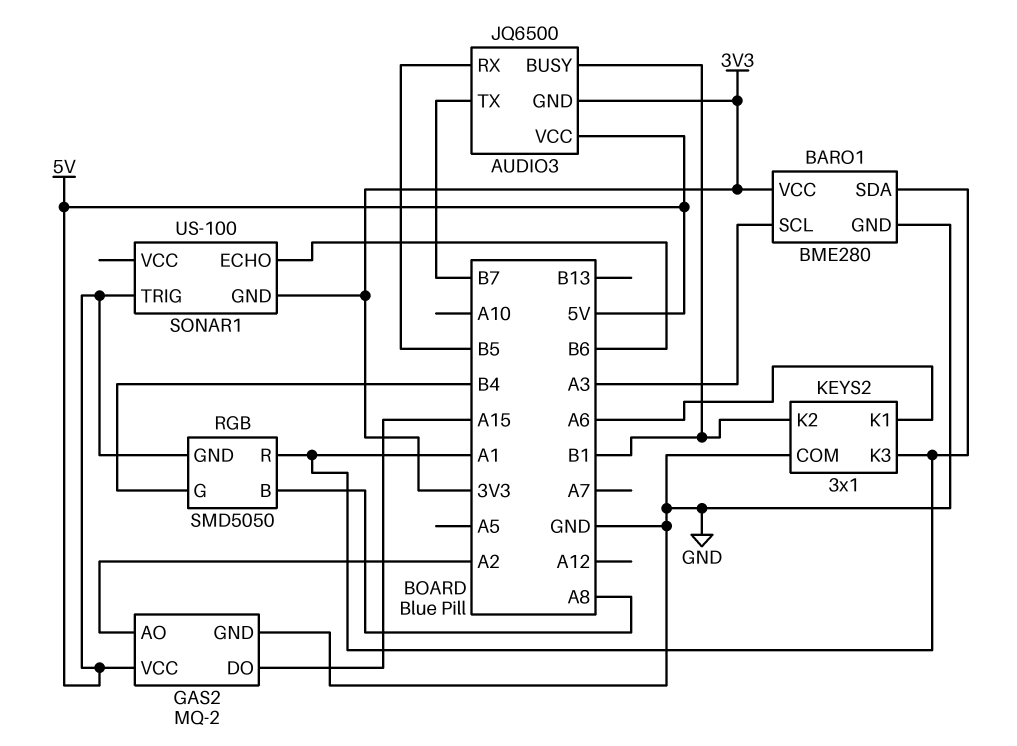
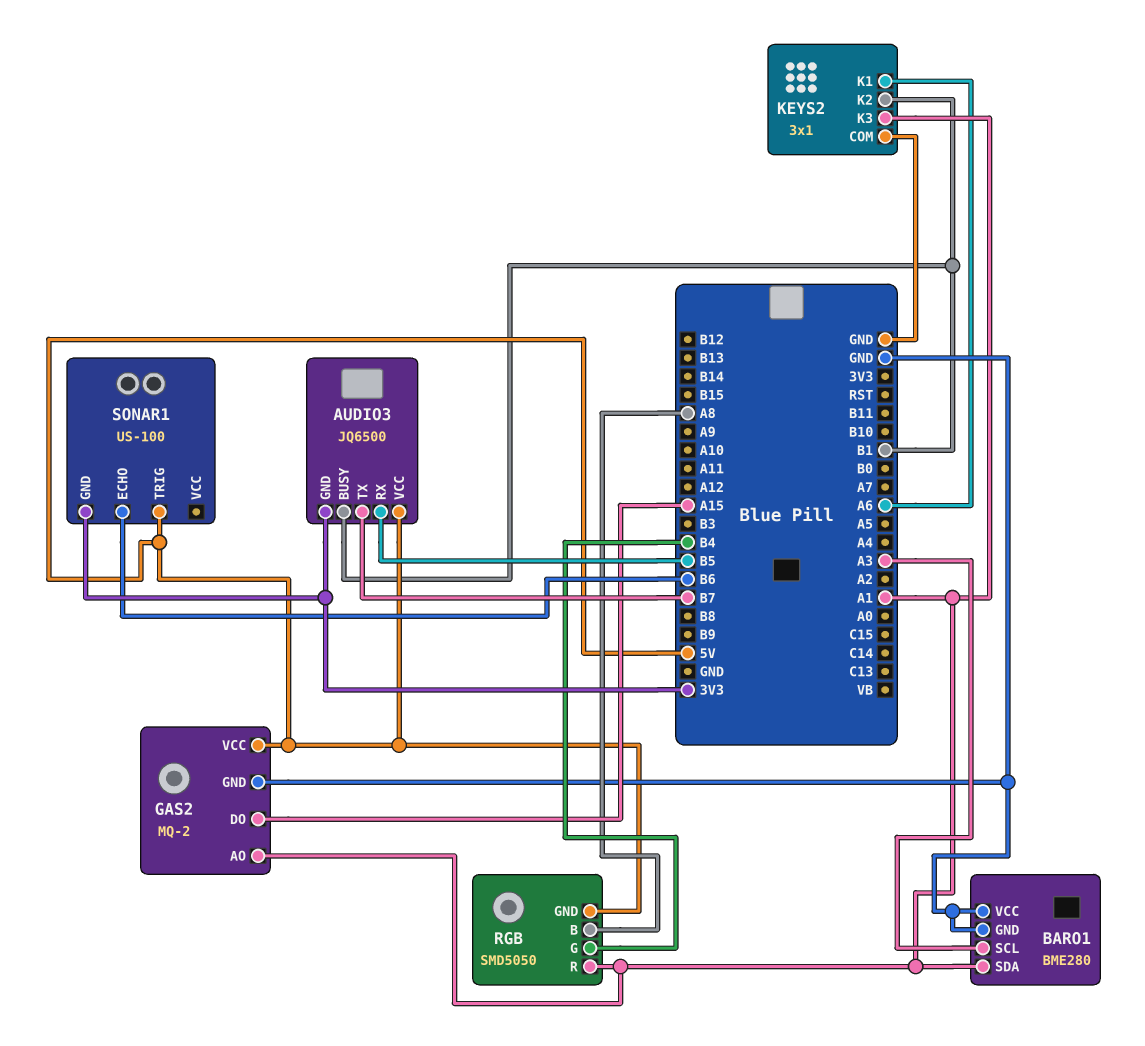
BARO1 pin VCC: 3V3 -> GND
GAS2 pin AO: A2 -> A1

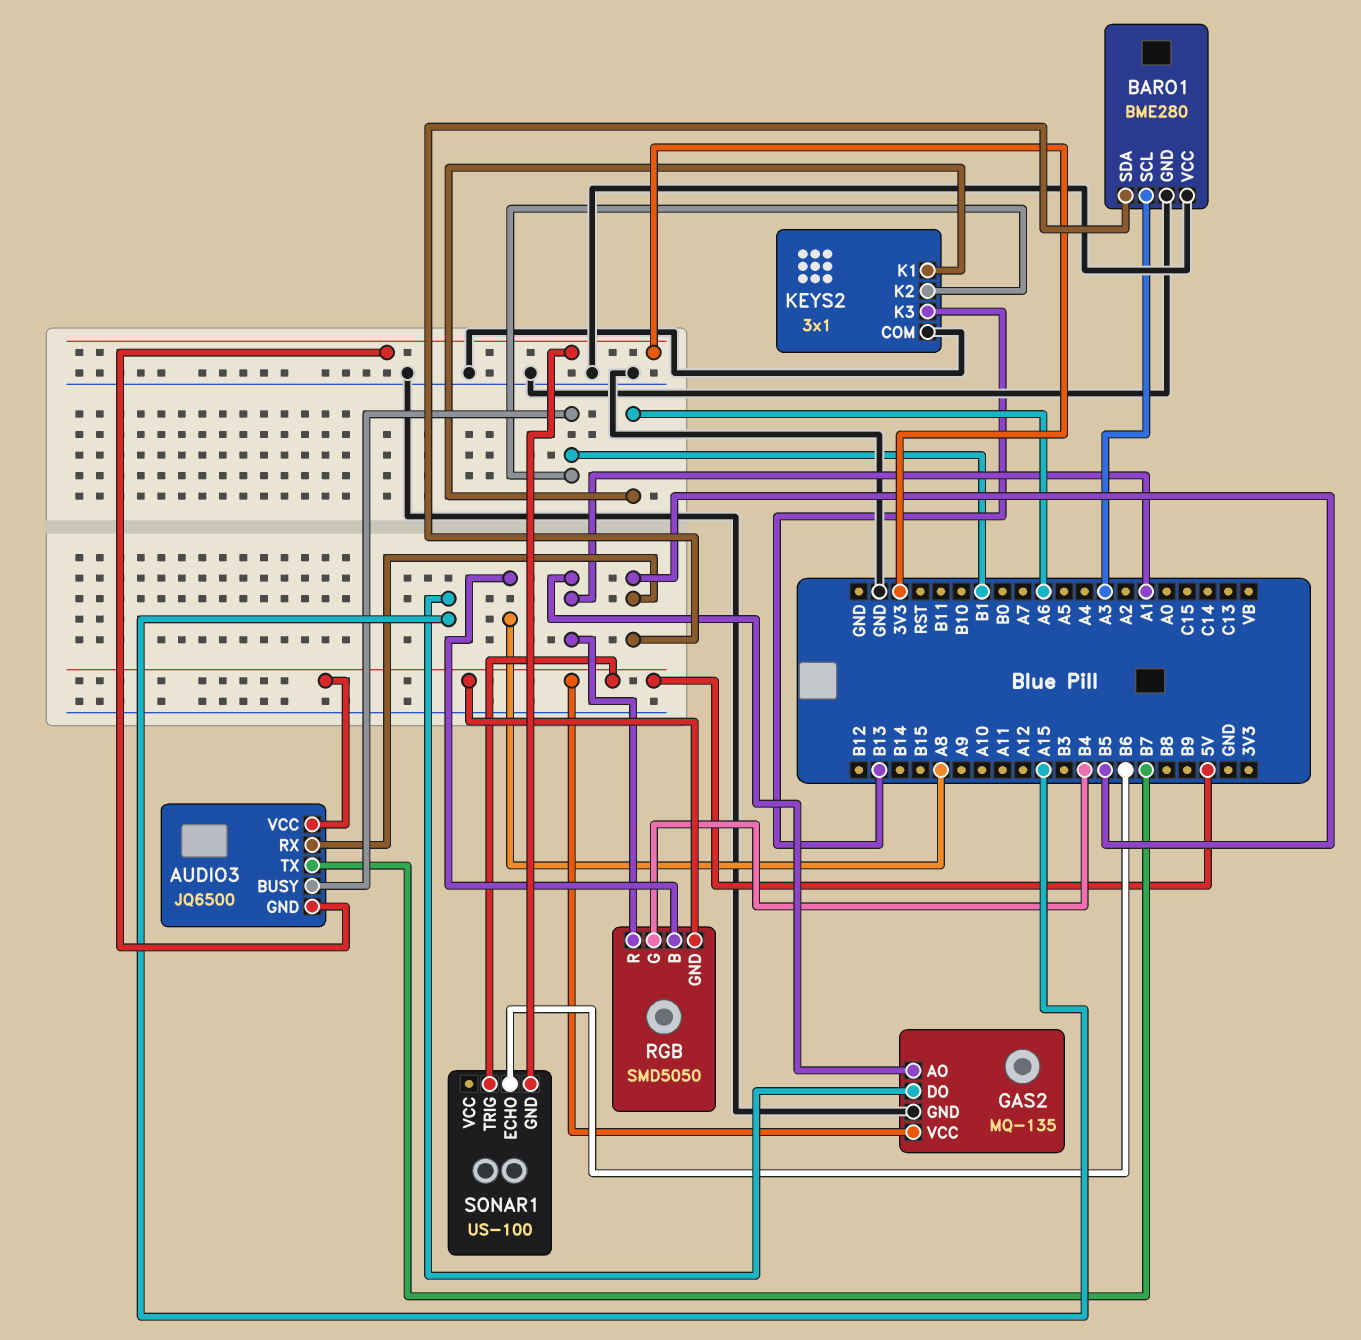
BARO1 pin SDA: A1 -> B5
GAS2: MQ-2 -> MQ-135
KEYS2 pin K3: A1 -> B13

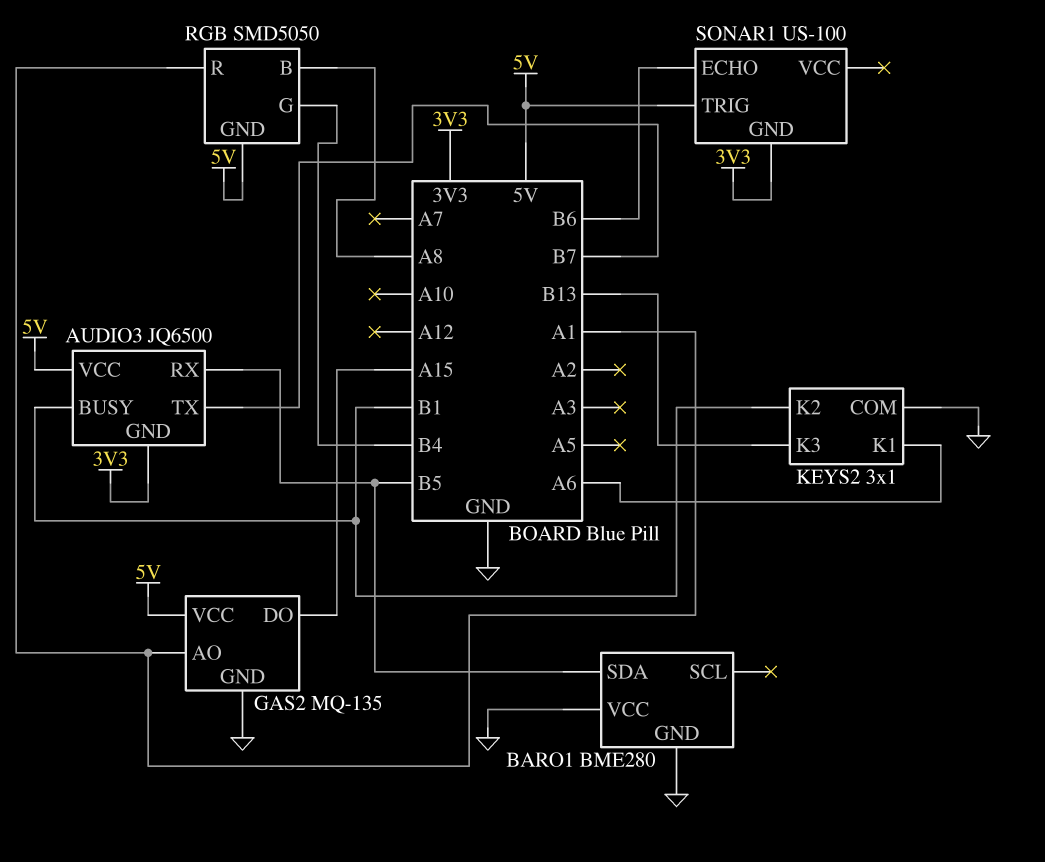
BARO1 pin SCL: A3 -> none

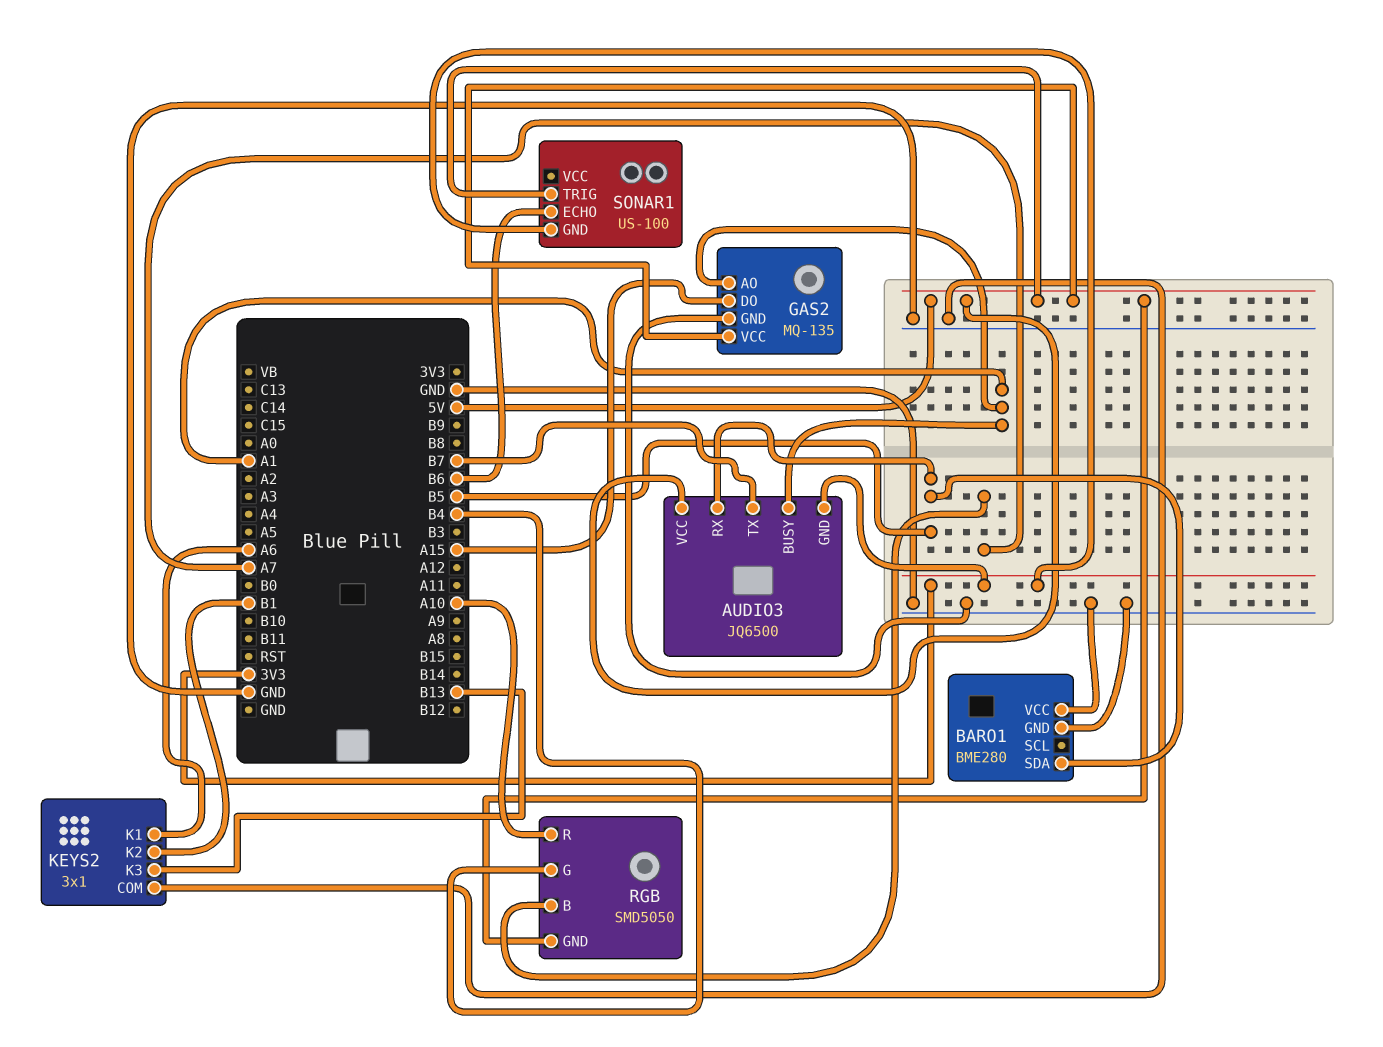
AUDIO3 pin BUSY: B1 -> A1
RGB pin B: A8 -> A7
RGB pin R: A1 -> A10

